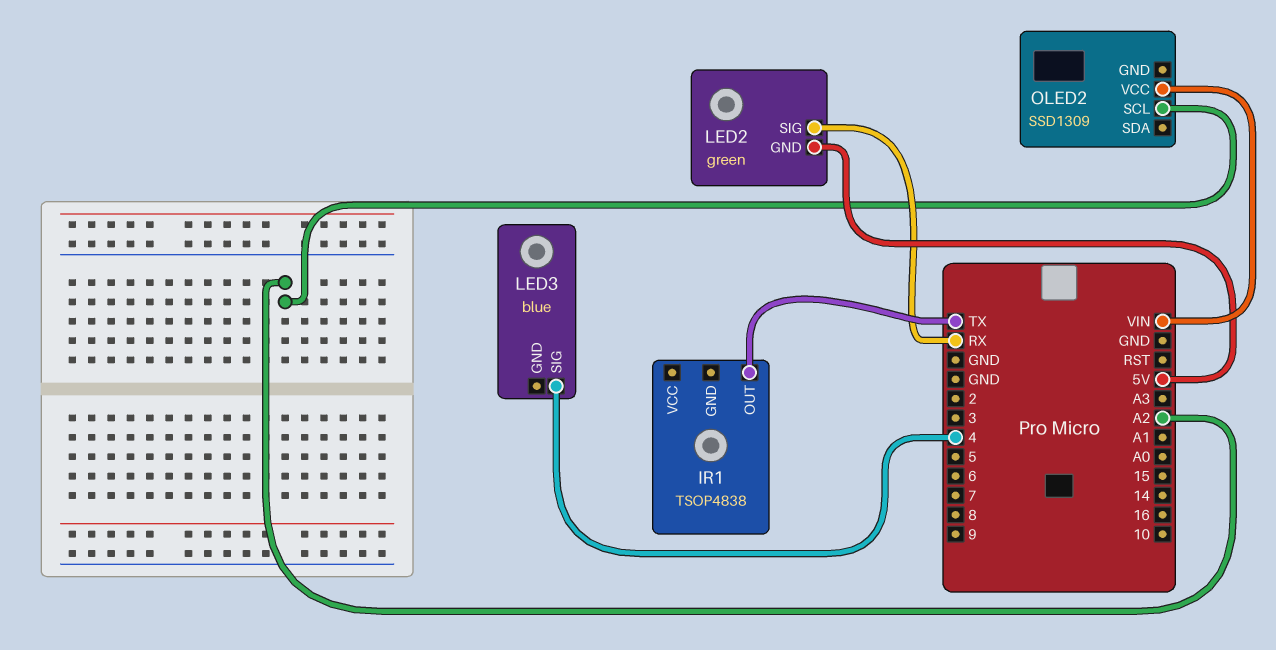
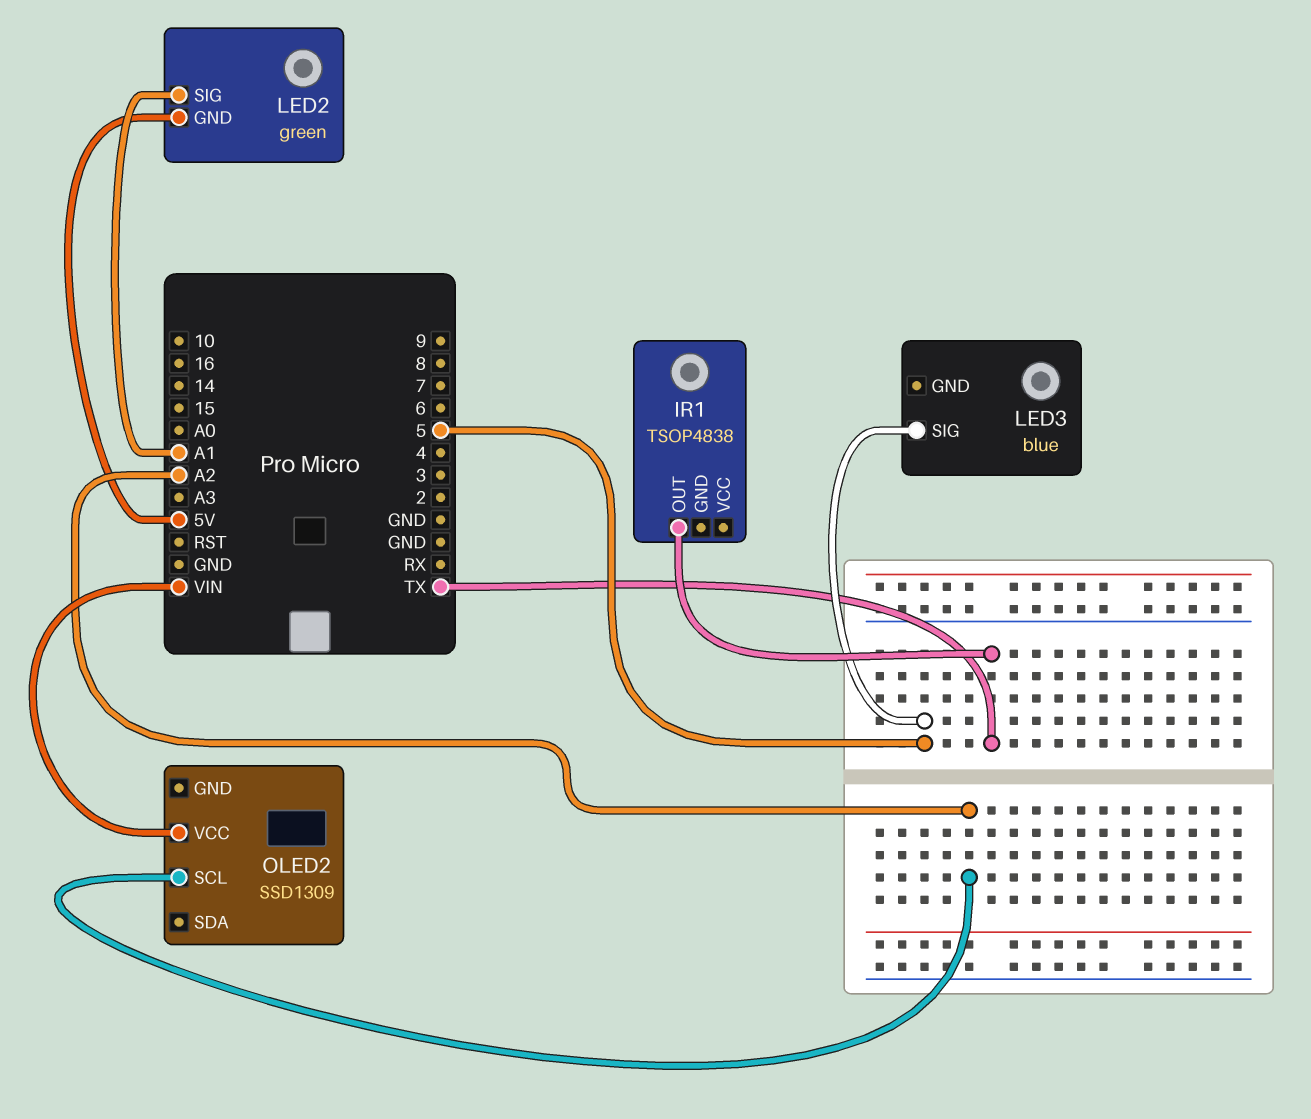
LED2 pin SIG: RX -> A1
LED3 pin SIG: 4 -> 5

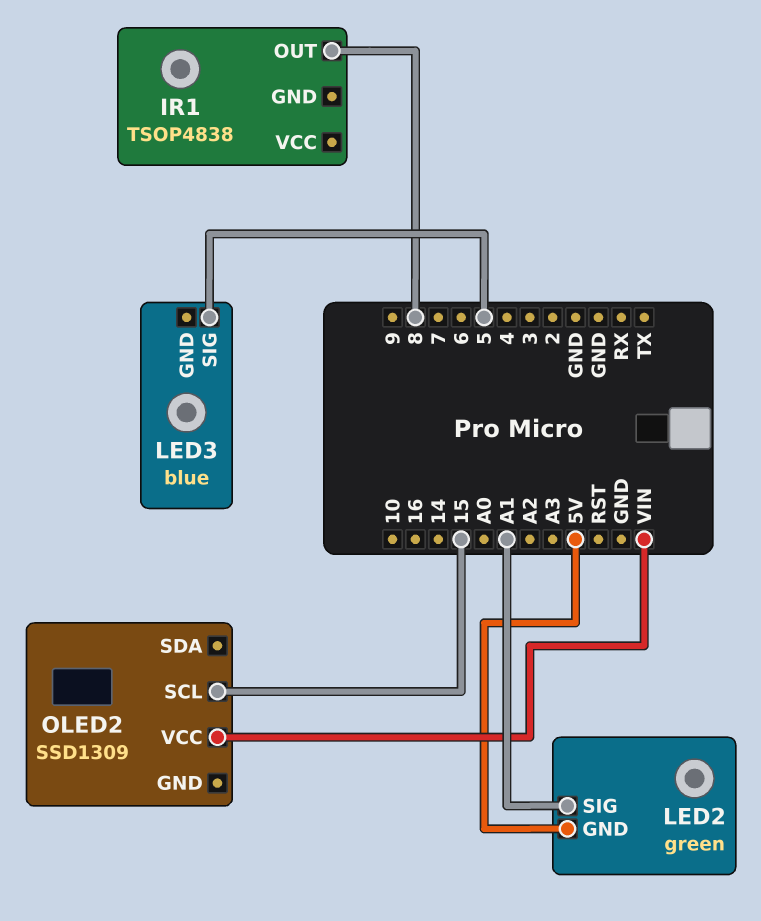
IR1 pin OUT: TX -> 8
OLED2 pin SCL: A2 -> 15

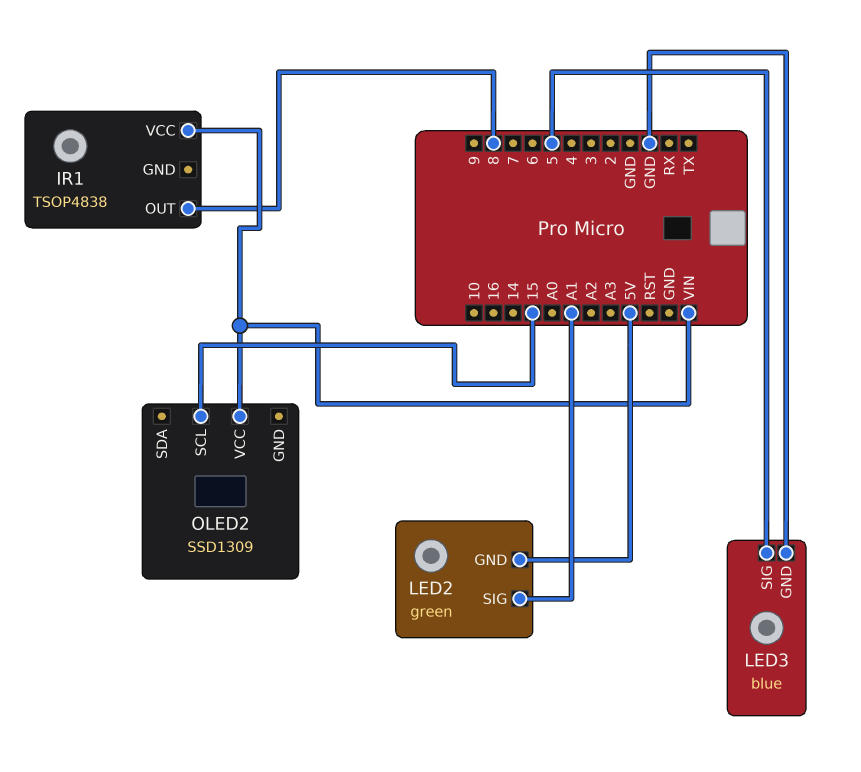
IR1 pin VCC: none -> VIN
LED3 pin GND: none -> GND

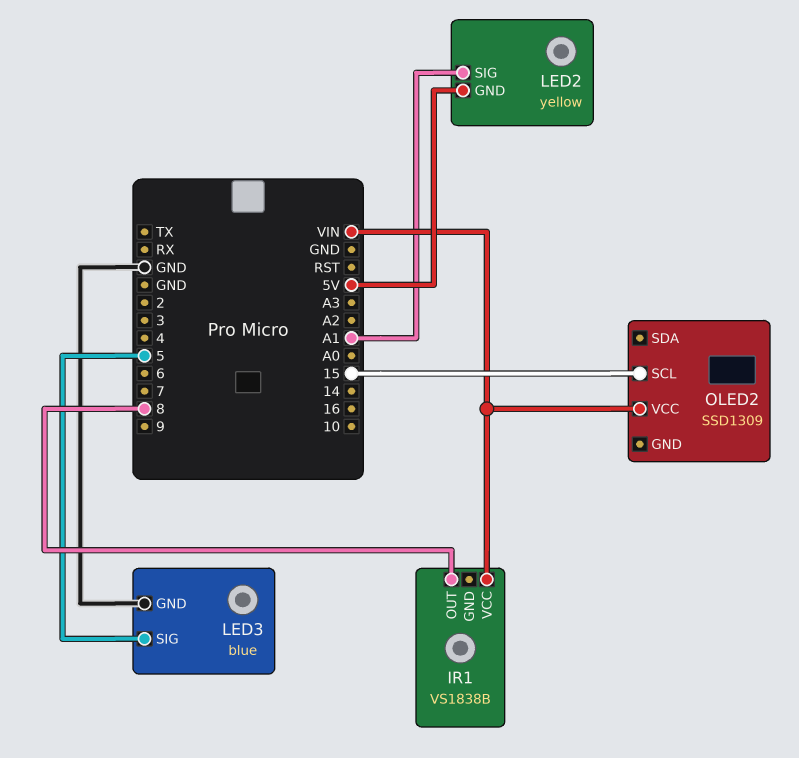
IR1: TSOP4838 -> VS1838B
LED2: green -> yellow

